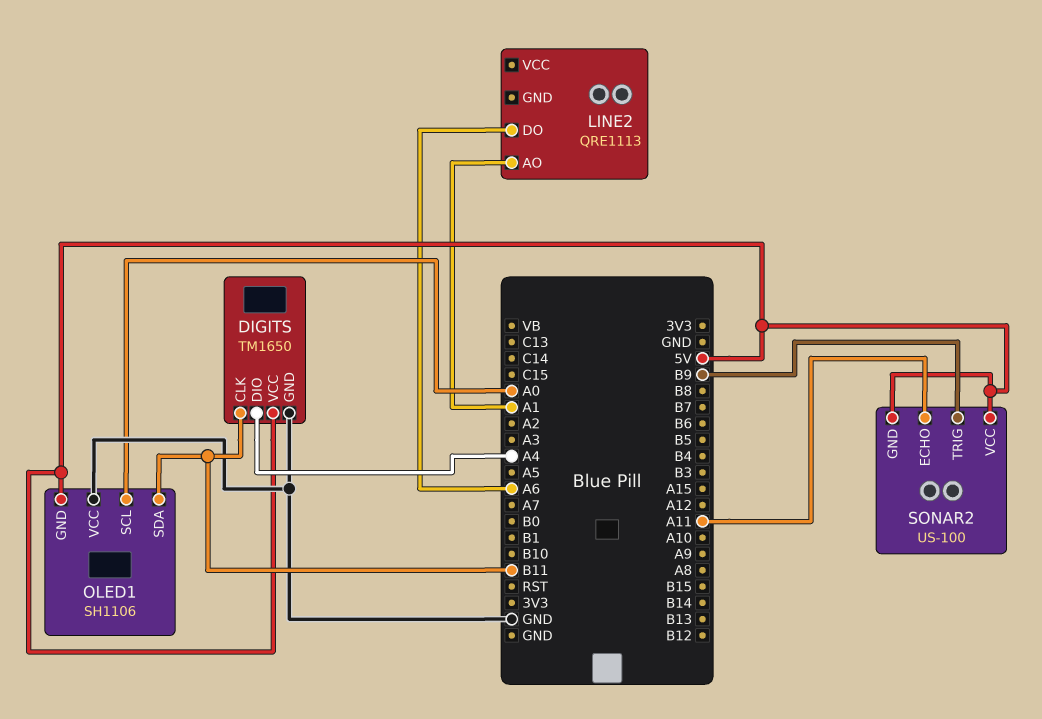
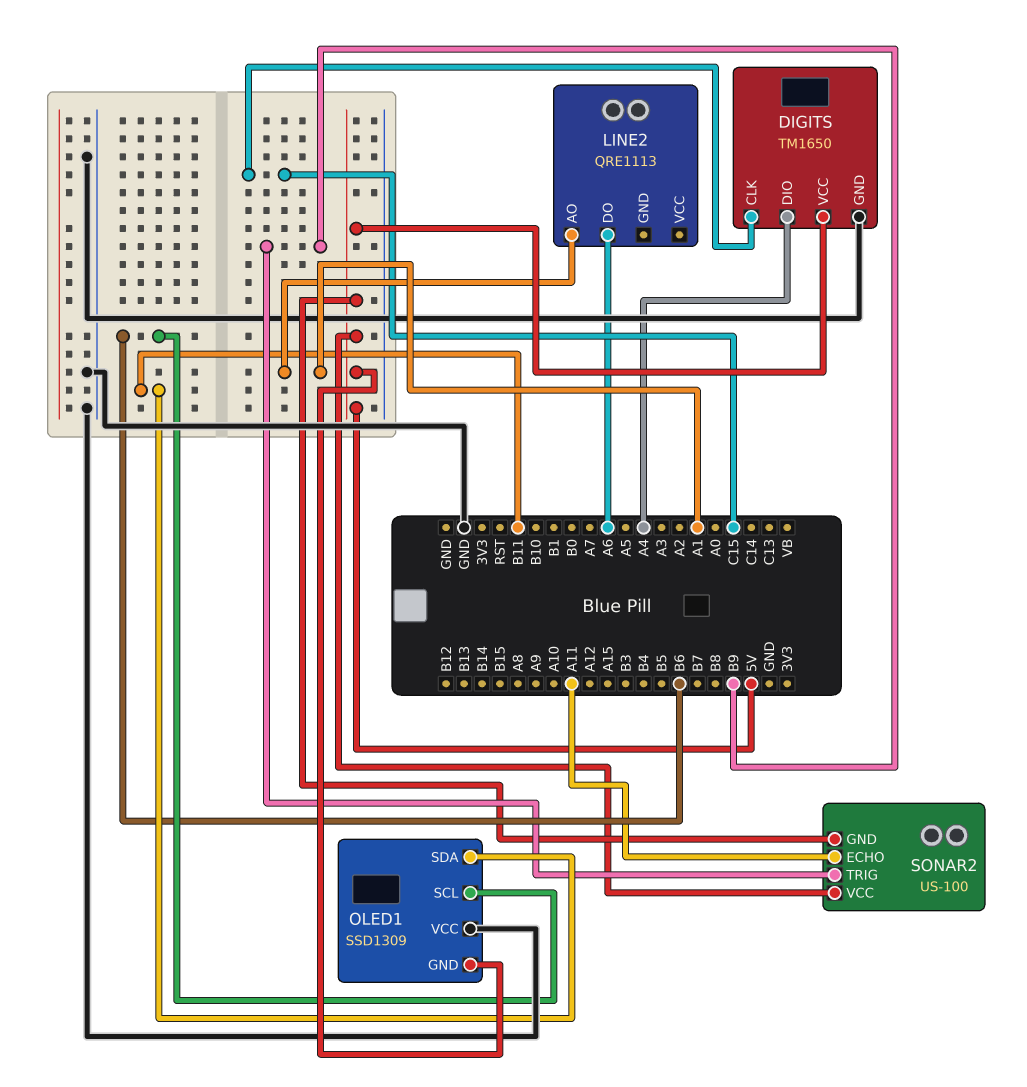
DIGITS pin CLK: B11 -> C15
OLED1: SH1106 -> SSD1309
OLED1 pin SCL: A0 -> B6

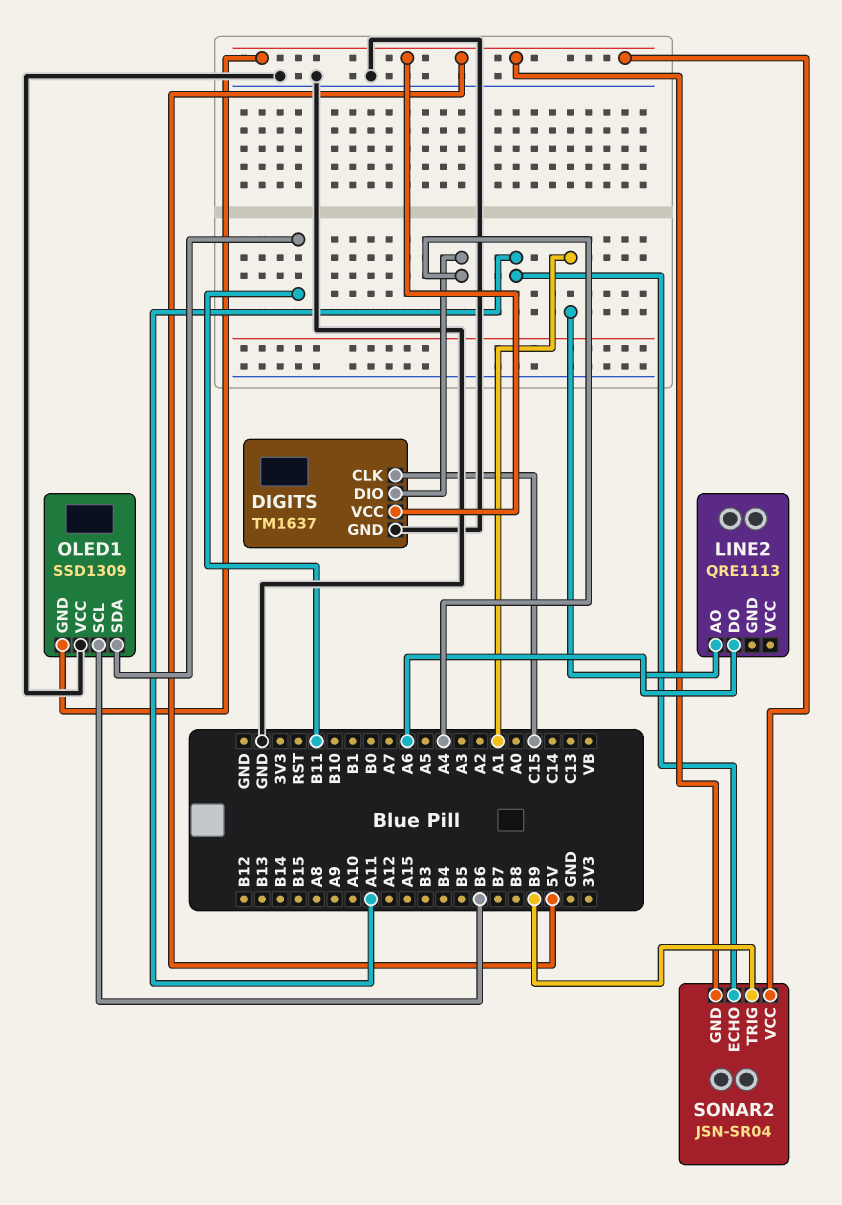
DIGITS: TM1650 -> TM1637
SONAR2: US-100 -> JSN-SR04

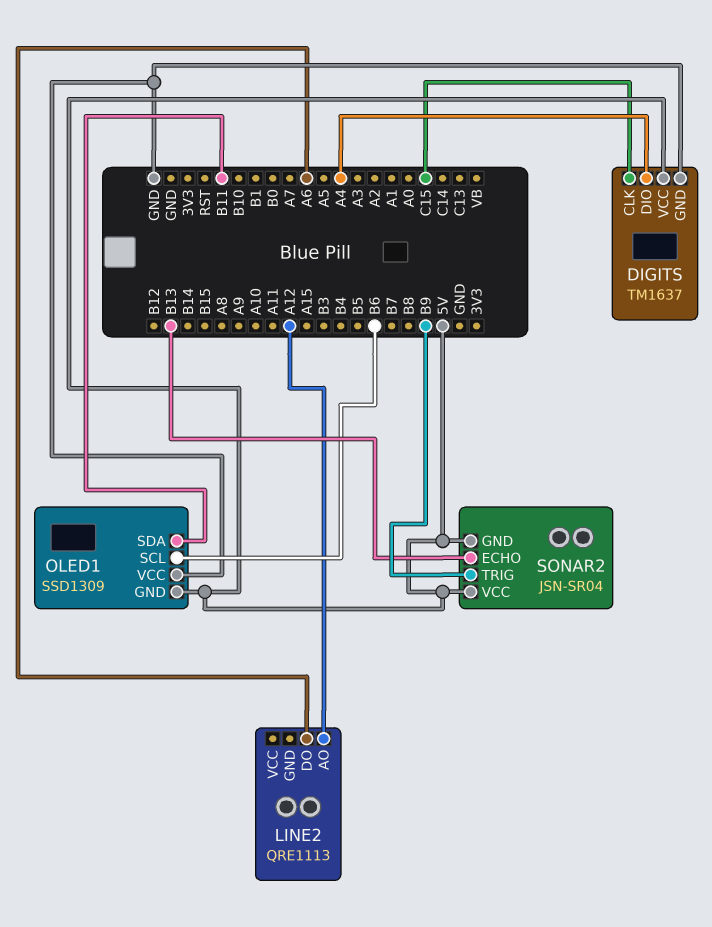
LINE2 pin AO: A1 -> A12
SONAR2 pin ECHO: A11 -> B13

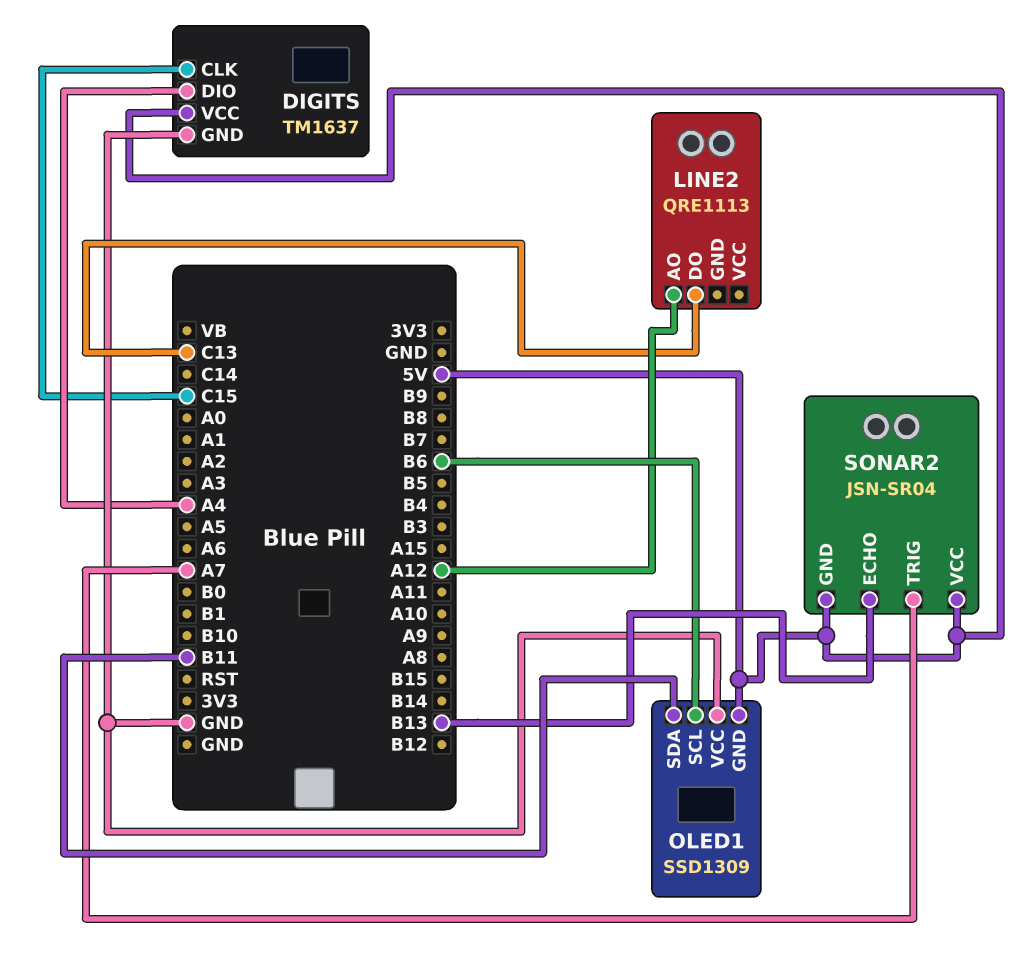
LINE2 pin DO: A6 -> C13
SONAR2 pin TRIG: B9 -> A7

